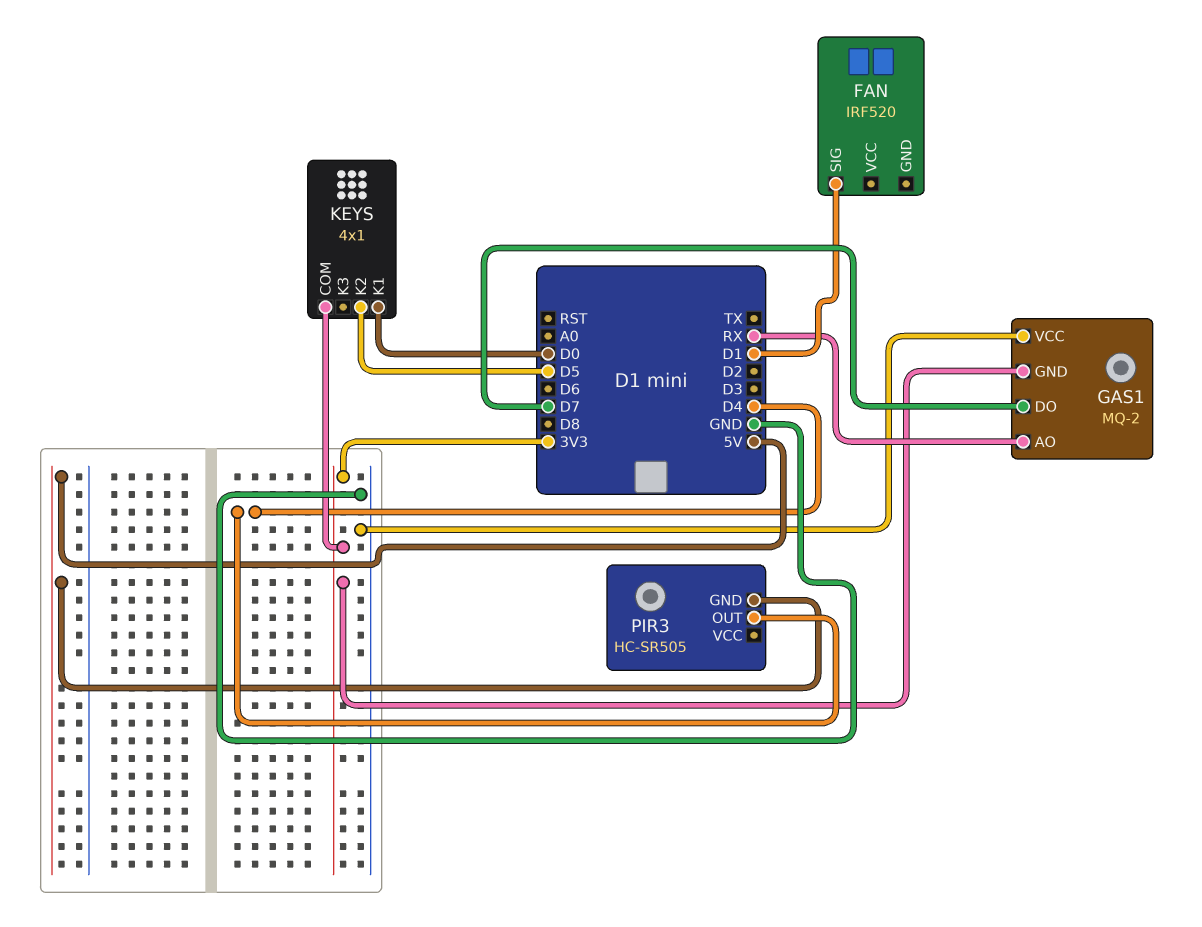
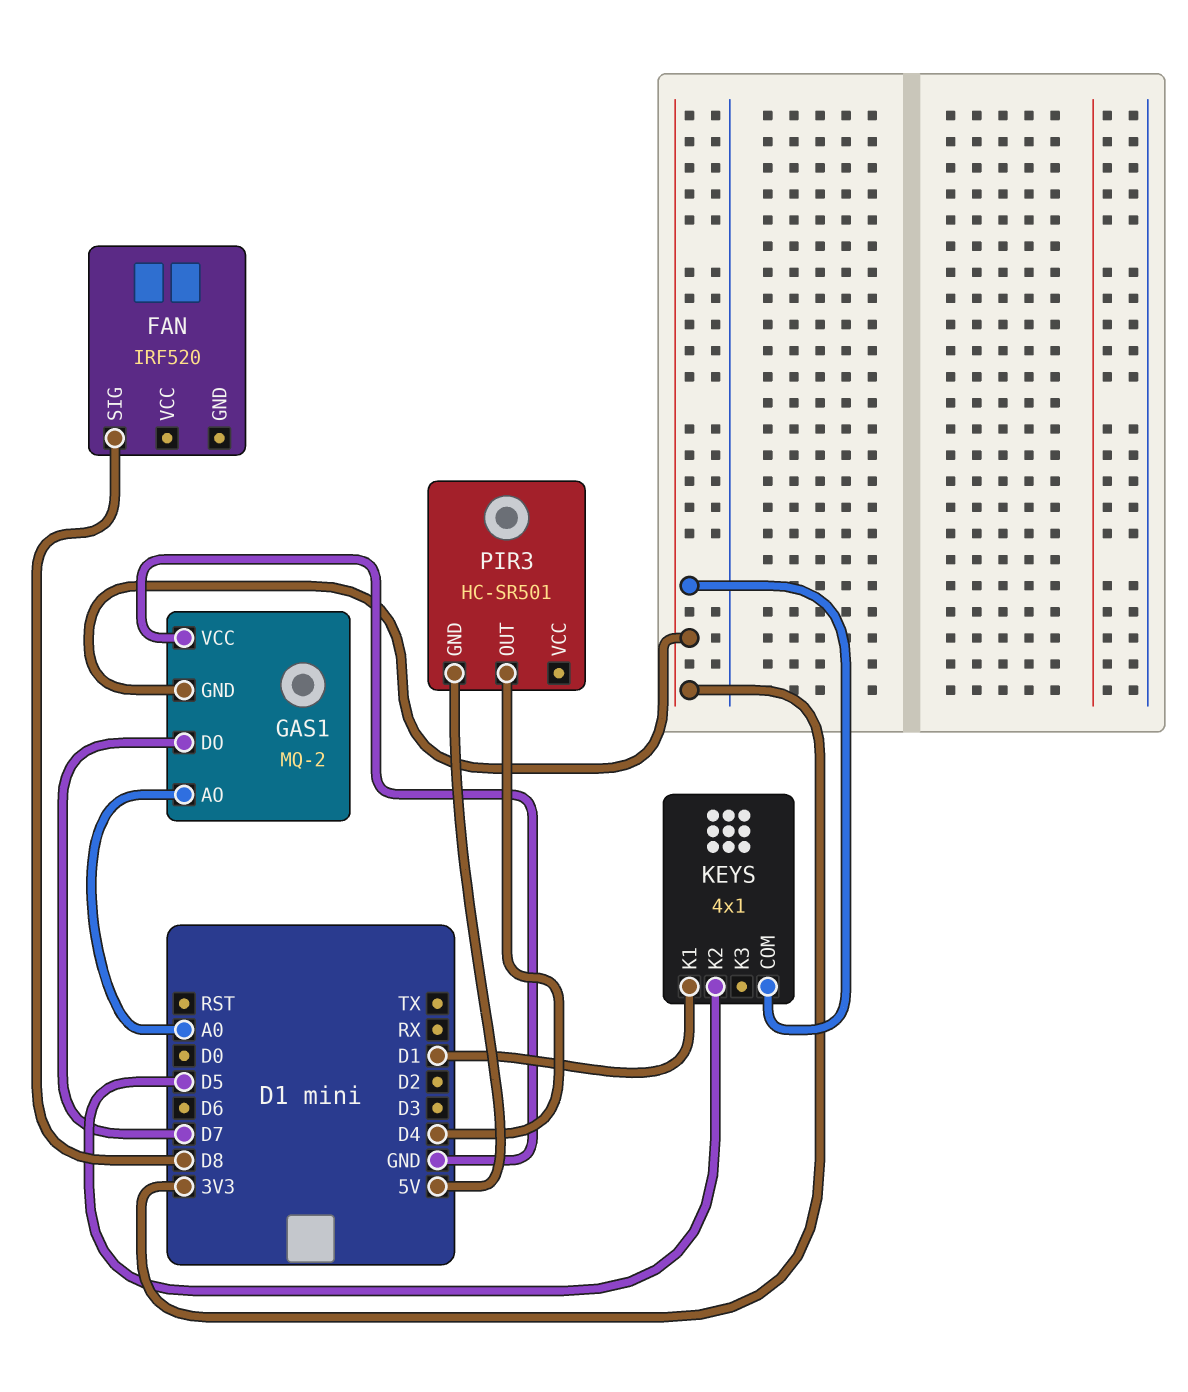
FAN pin SIG: D1 -> D8
GAS1 pin AO: RX -> A0
KEYS pin K1: D0 -> D1
PIR3: HC-SR505 -> HC-SR501

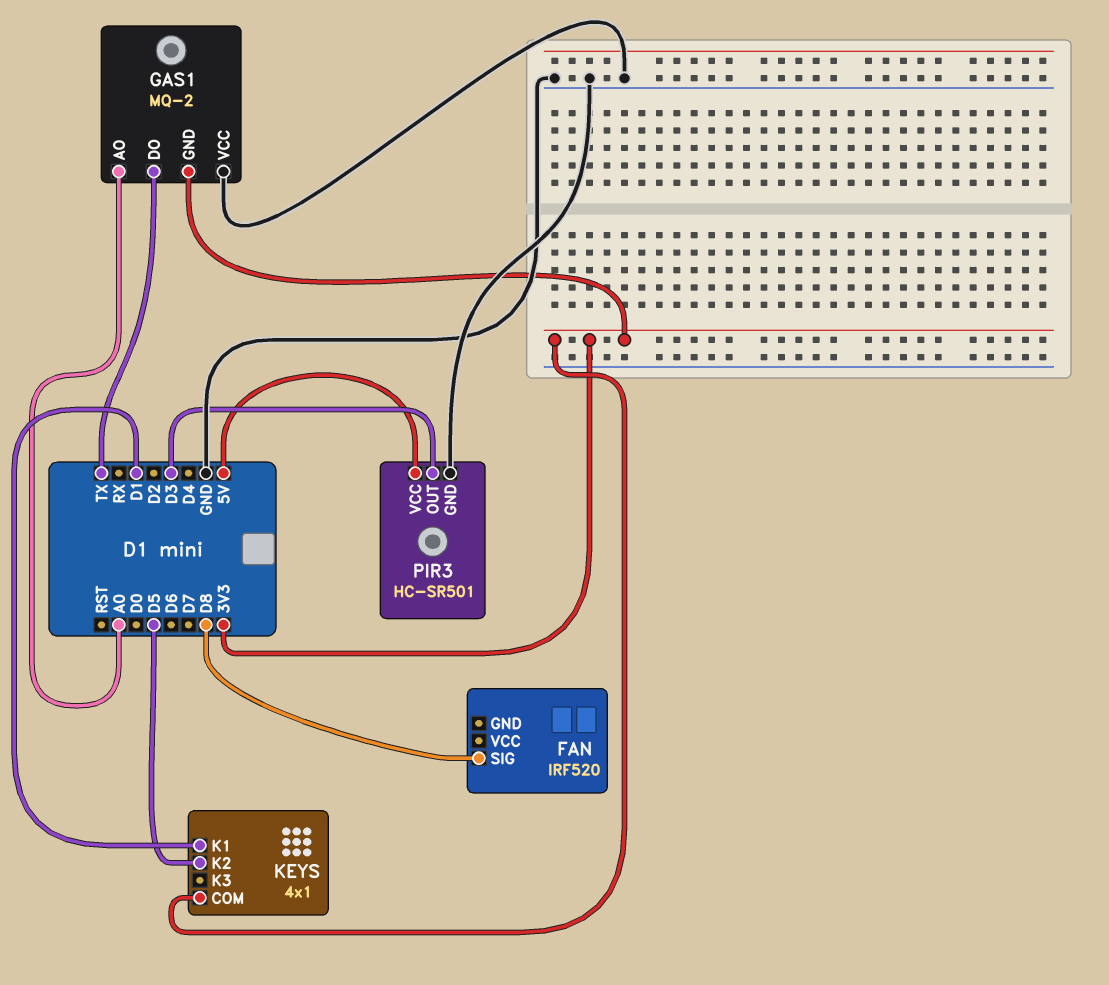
GAS1 pin DO: D7 -> TX
PIR3 pin GND: 5V -> GND
PIR3 pin OUT: D4 -> D3
PIR3 pin VCC: none -> 5V

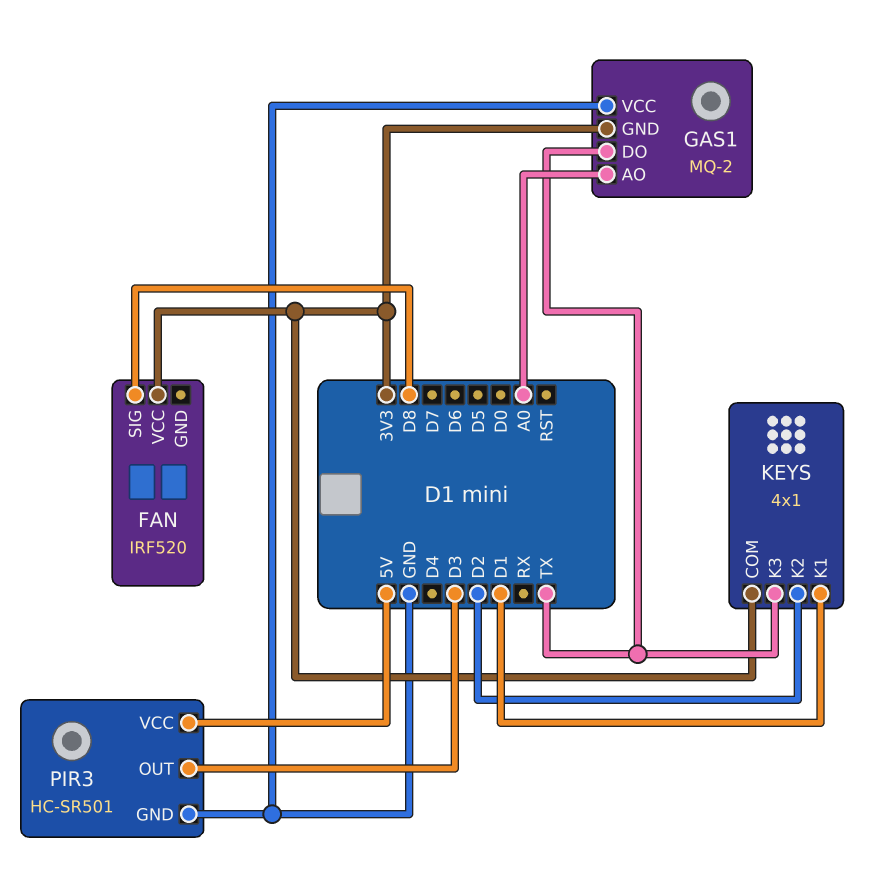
FAN pin VCC: none -> 3V3
KEYS pin K2: D5 -> D2
KEYS pin K3: none -> TX

